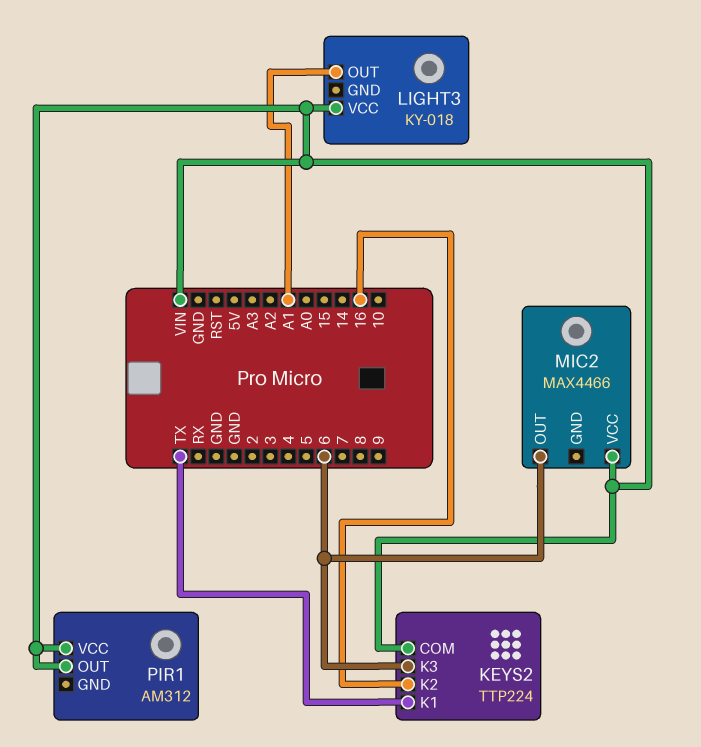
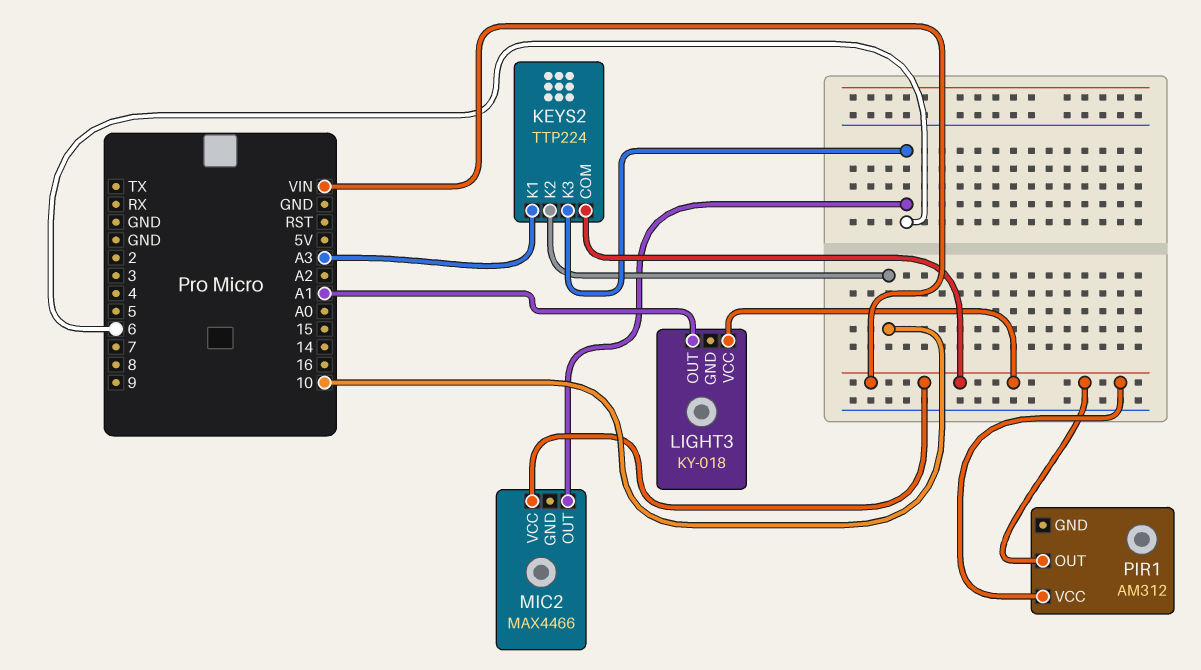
KEYS2 pin K1: TX -> A3
KEYS2 pin K2: 16 -> 10

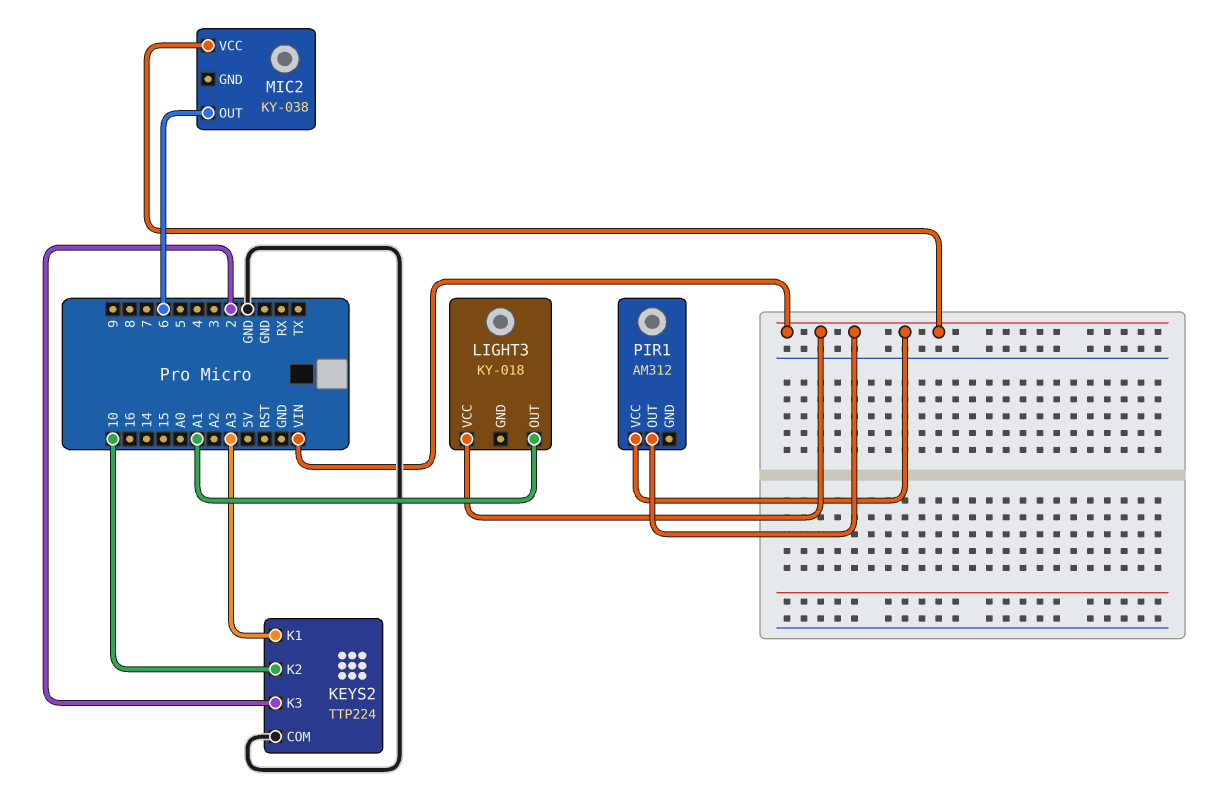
KEYS2 pin COM: VIN -> GND
KEYS2 pin K3: 6 -> 2
MIC2: MAX4466 -> KY-038

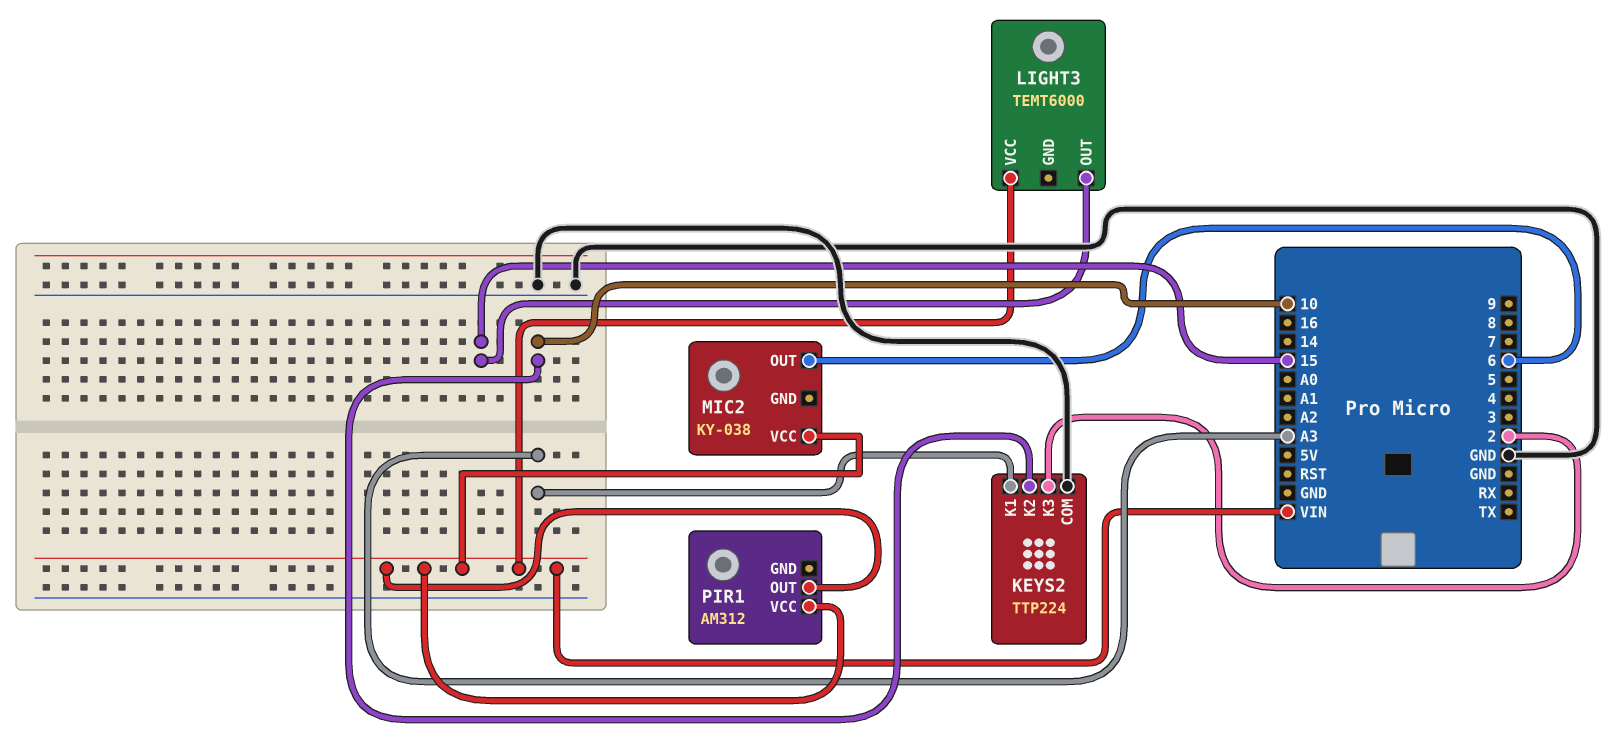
LIGHT3: KY-018 -> TEMT6000
LIGHT3 pin OUT: A1 -> 15

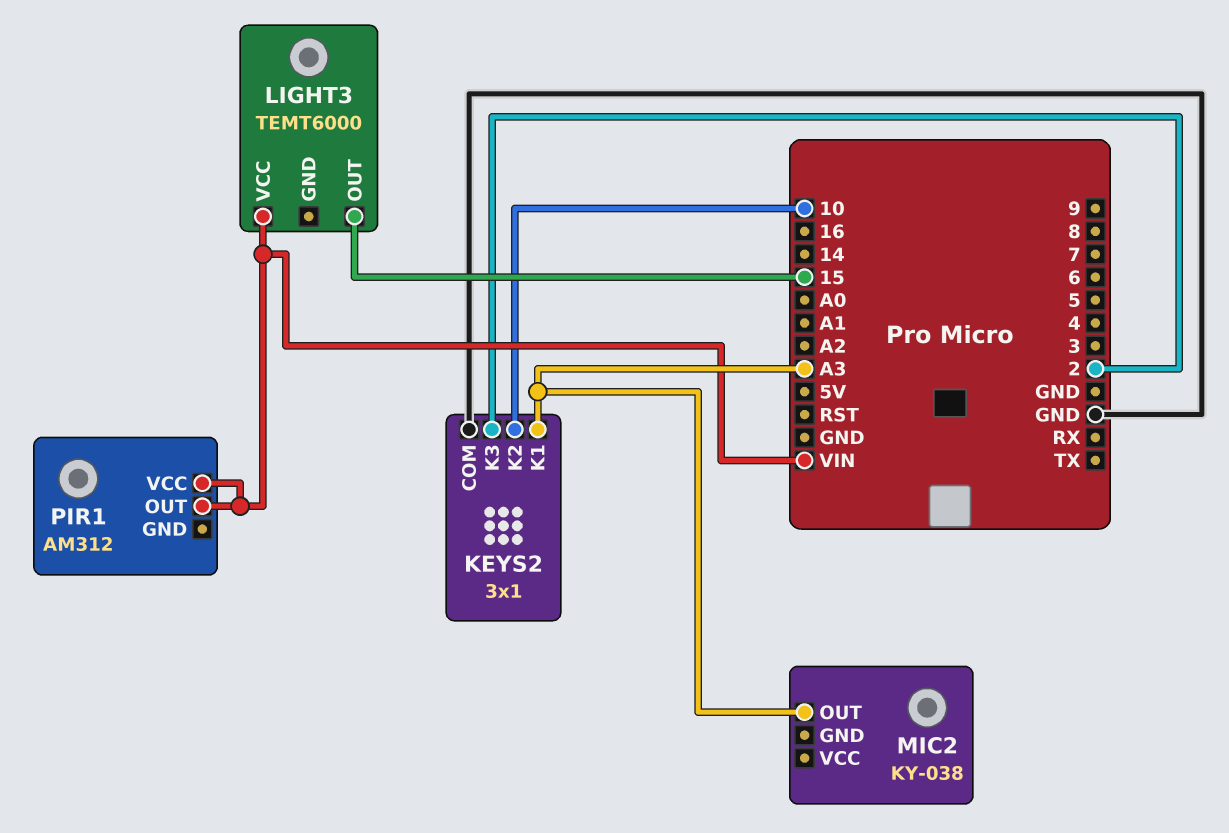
KEYS2: TTP224 -> 3x1
MIC2 pin OUT: 6 -> A3
MIC2 pin VCC: VIN -> none

